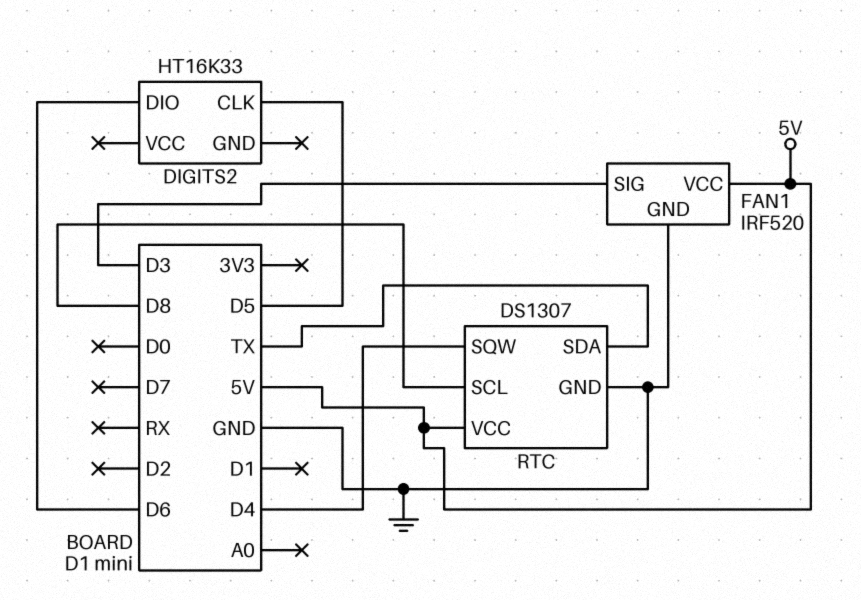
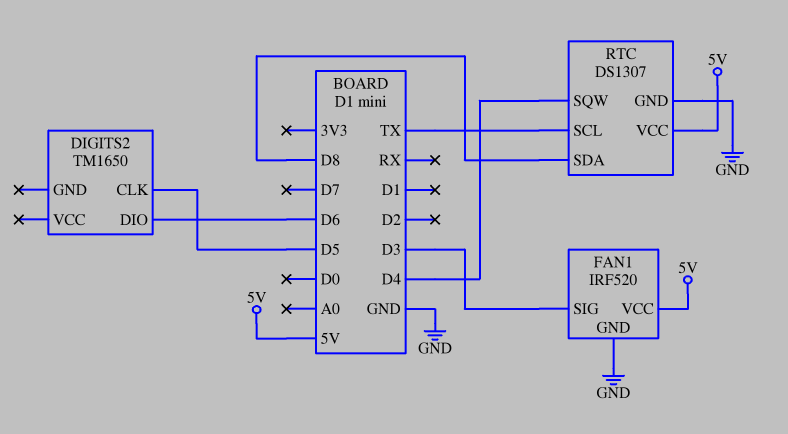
DIGITS2: HT16K33 -> TM1650
RTC pin SCL: D8 -> TX
RTC pin SDA: TX -> D8

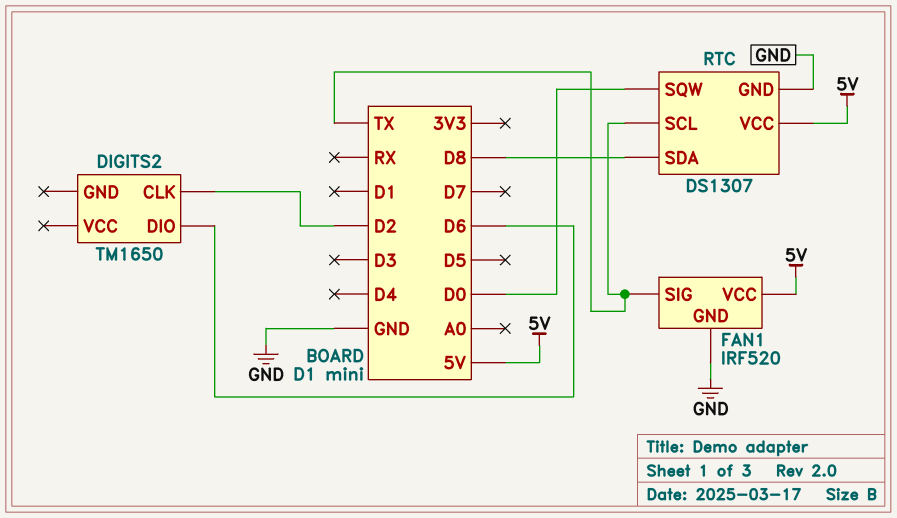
DIGITS2 pin CLK: D5 -> D2
FAN1 pin SIG: D3 -> TX
RTC pin SQW: D4 -> D0

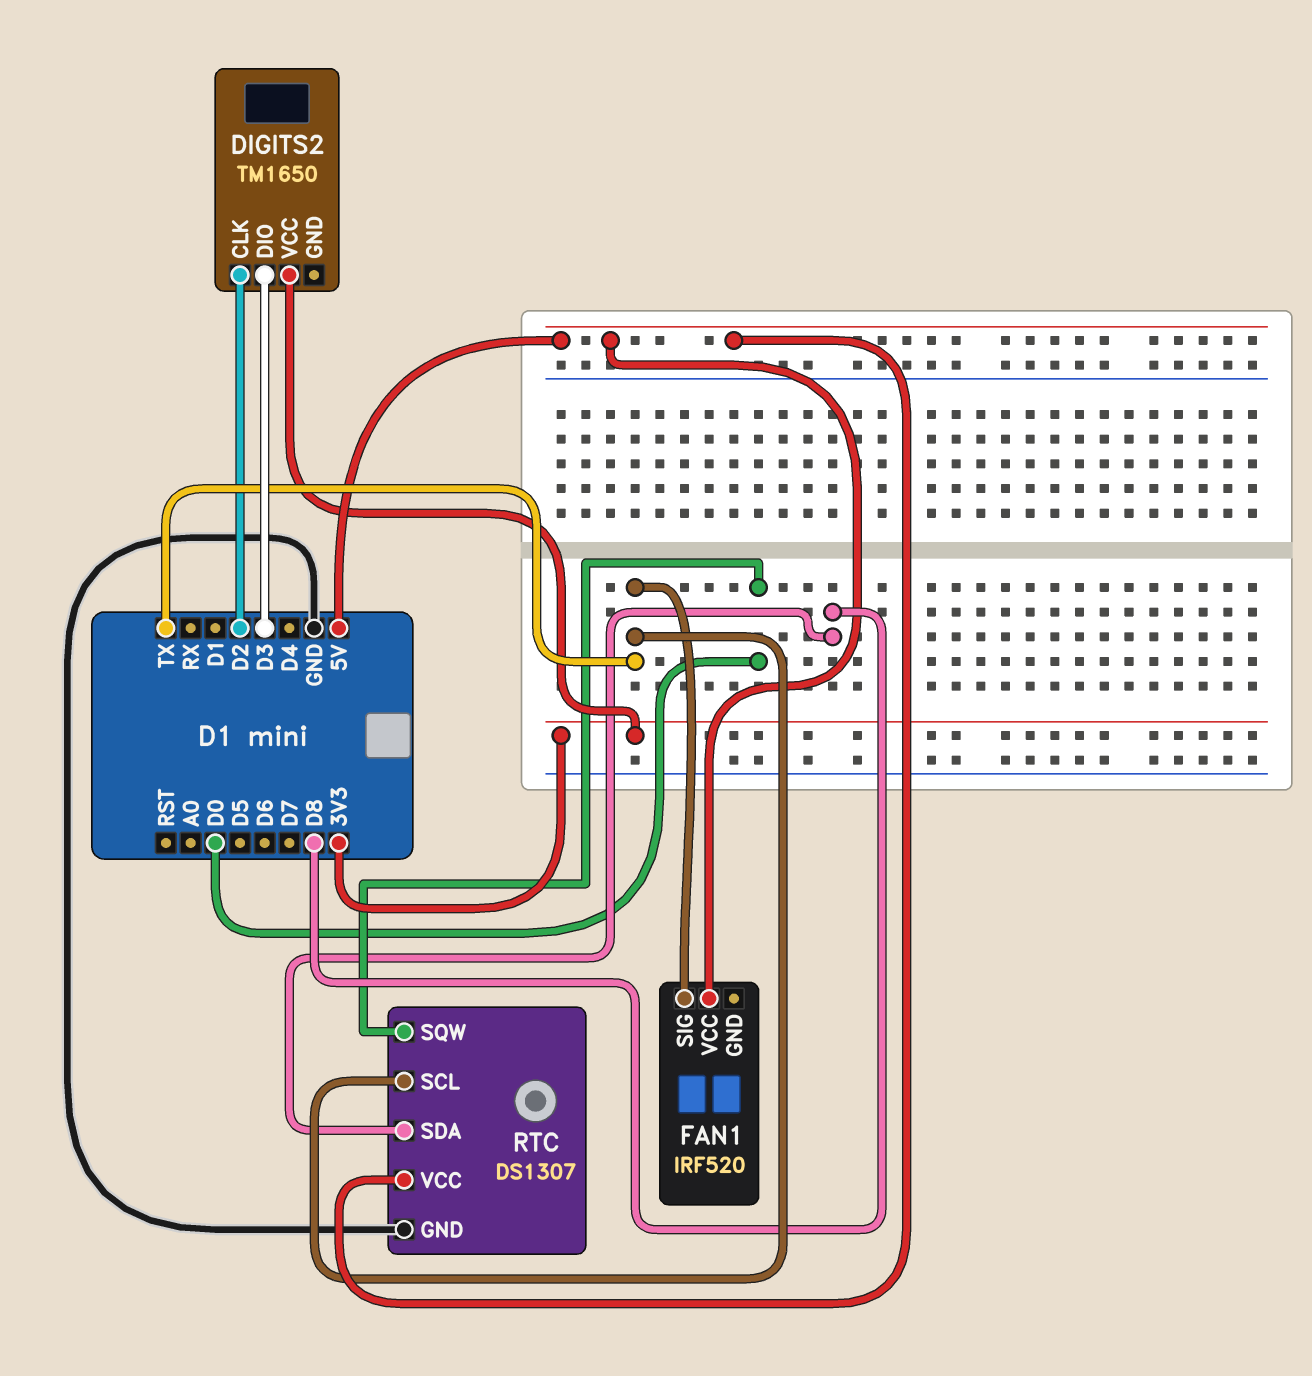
DIGITS2 pin DIO: D6 -> D3
DIGITS2 pin VCC: none -> 3V3
FAN1 pin GND: GND -> none

